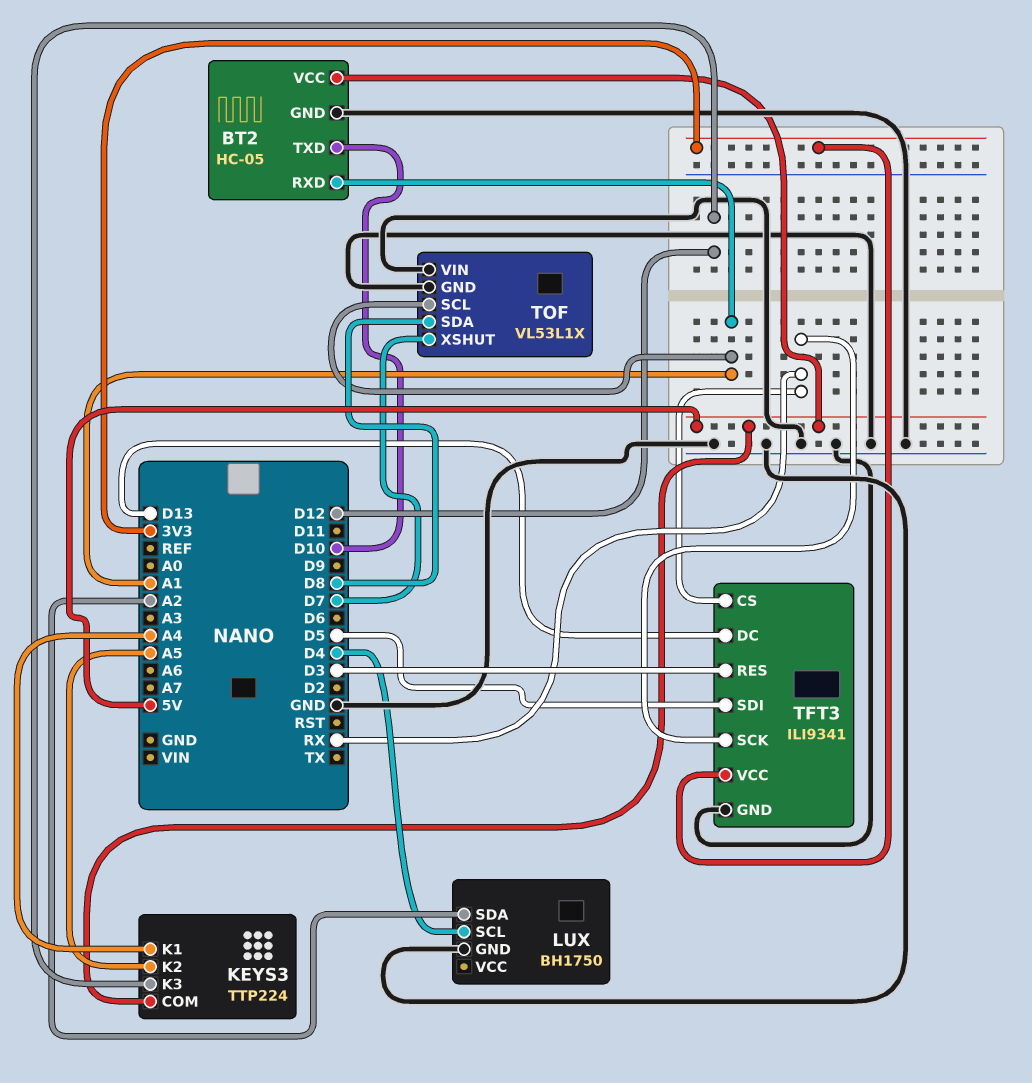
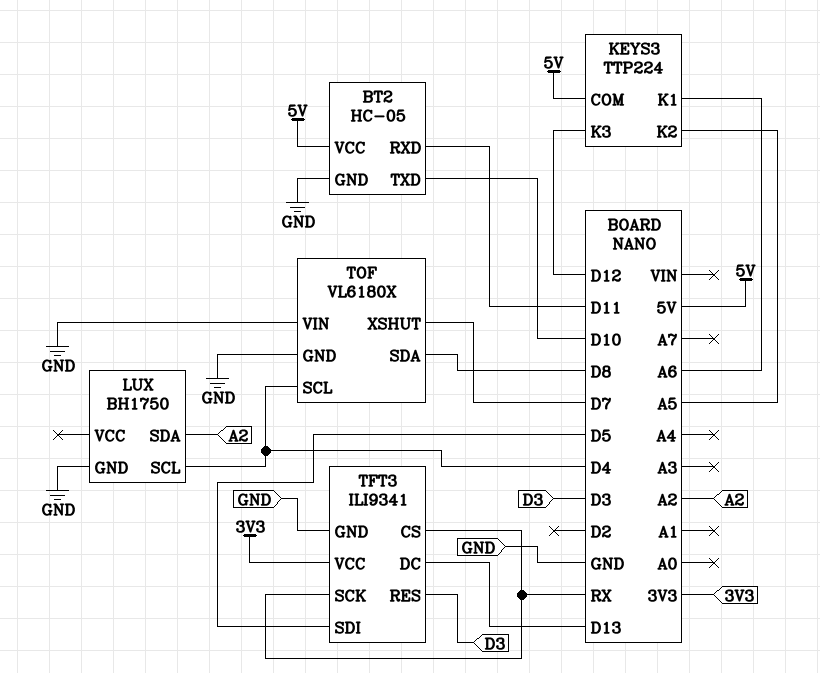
BT2 pin RXD: A1 -> D11
KEYS3 pin K1: A4 -> A6
TOF: VL53L1X -> VL6180X
TOF pin SCL: A1 -> D4

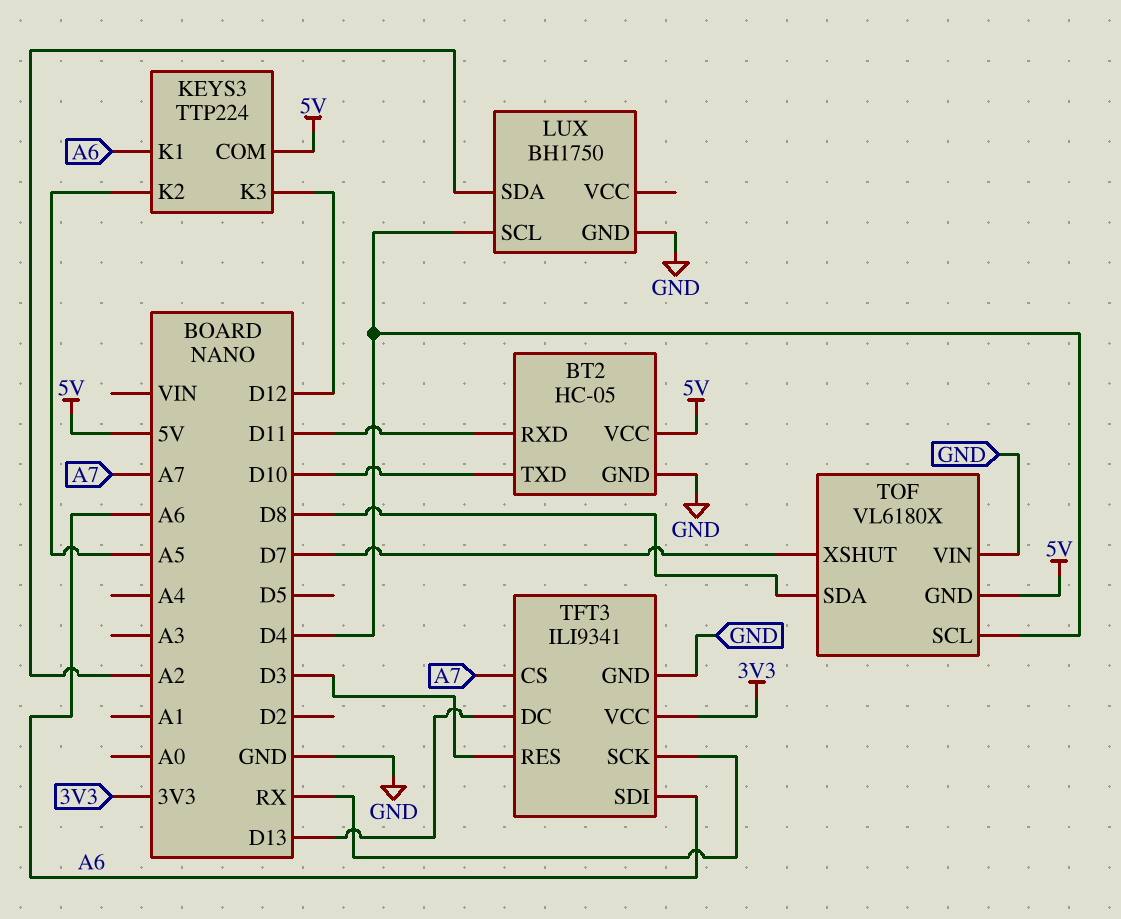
TFT3 pin CS: RX -> A7
TFT3 pin SDI: D5 -> A6
TOF pin GND: GND -> 5V

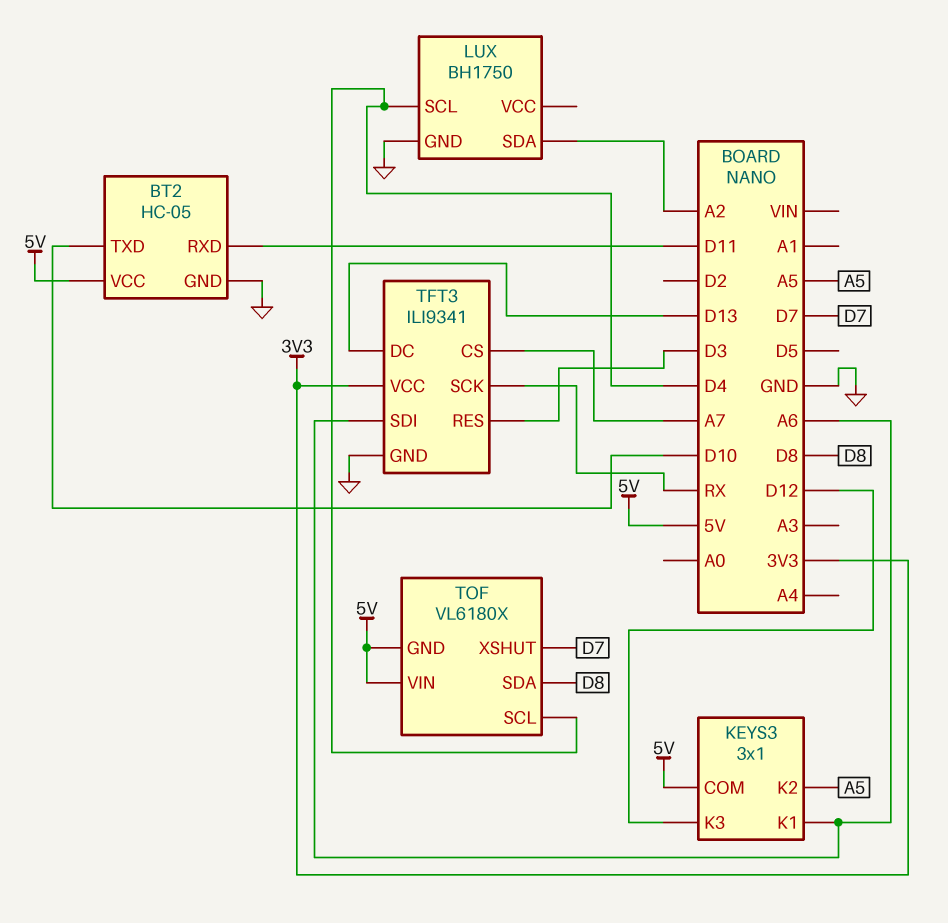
KEYS3: TTP224 -> 3x1
TOF pin VIN: GND -> 5V

